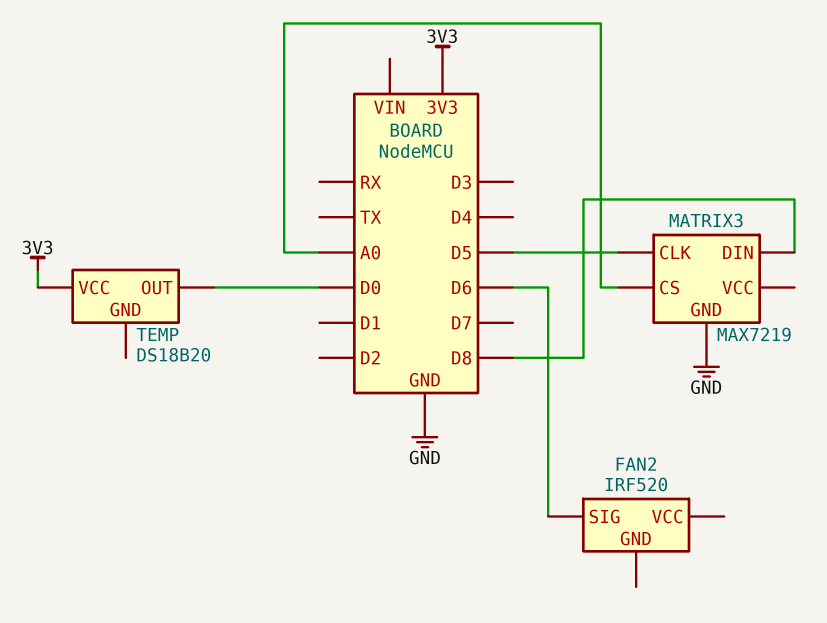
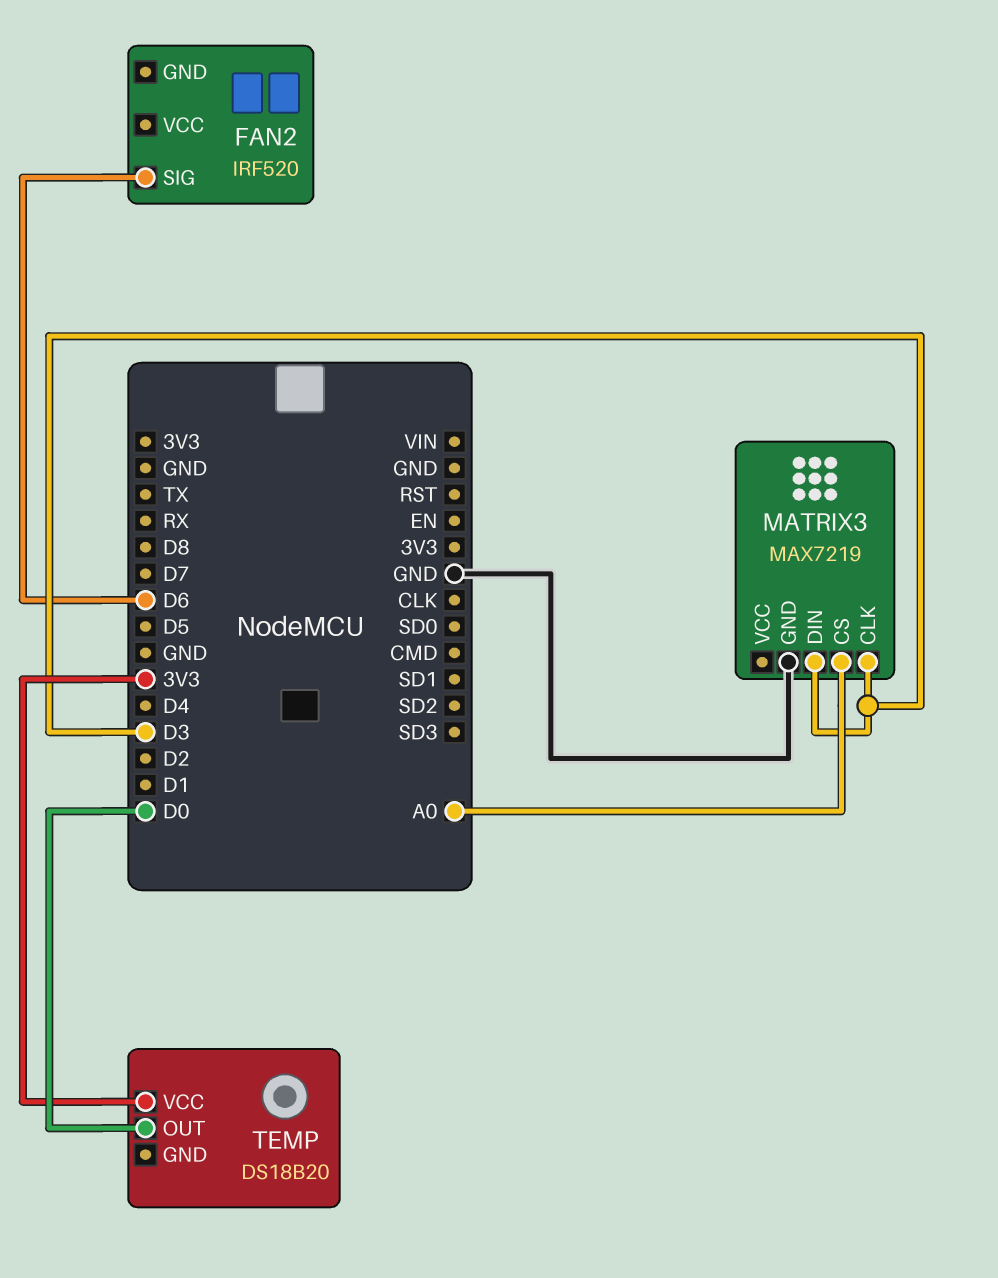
MATRIX3 pin CLK: D5 -> D3
MATRIX3 pin DIN: D8 -> D3

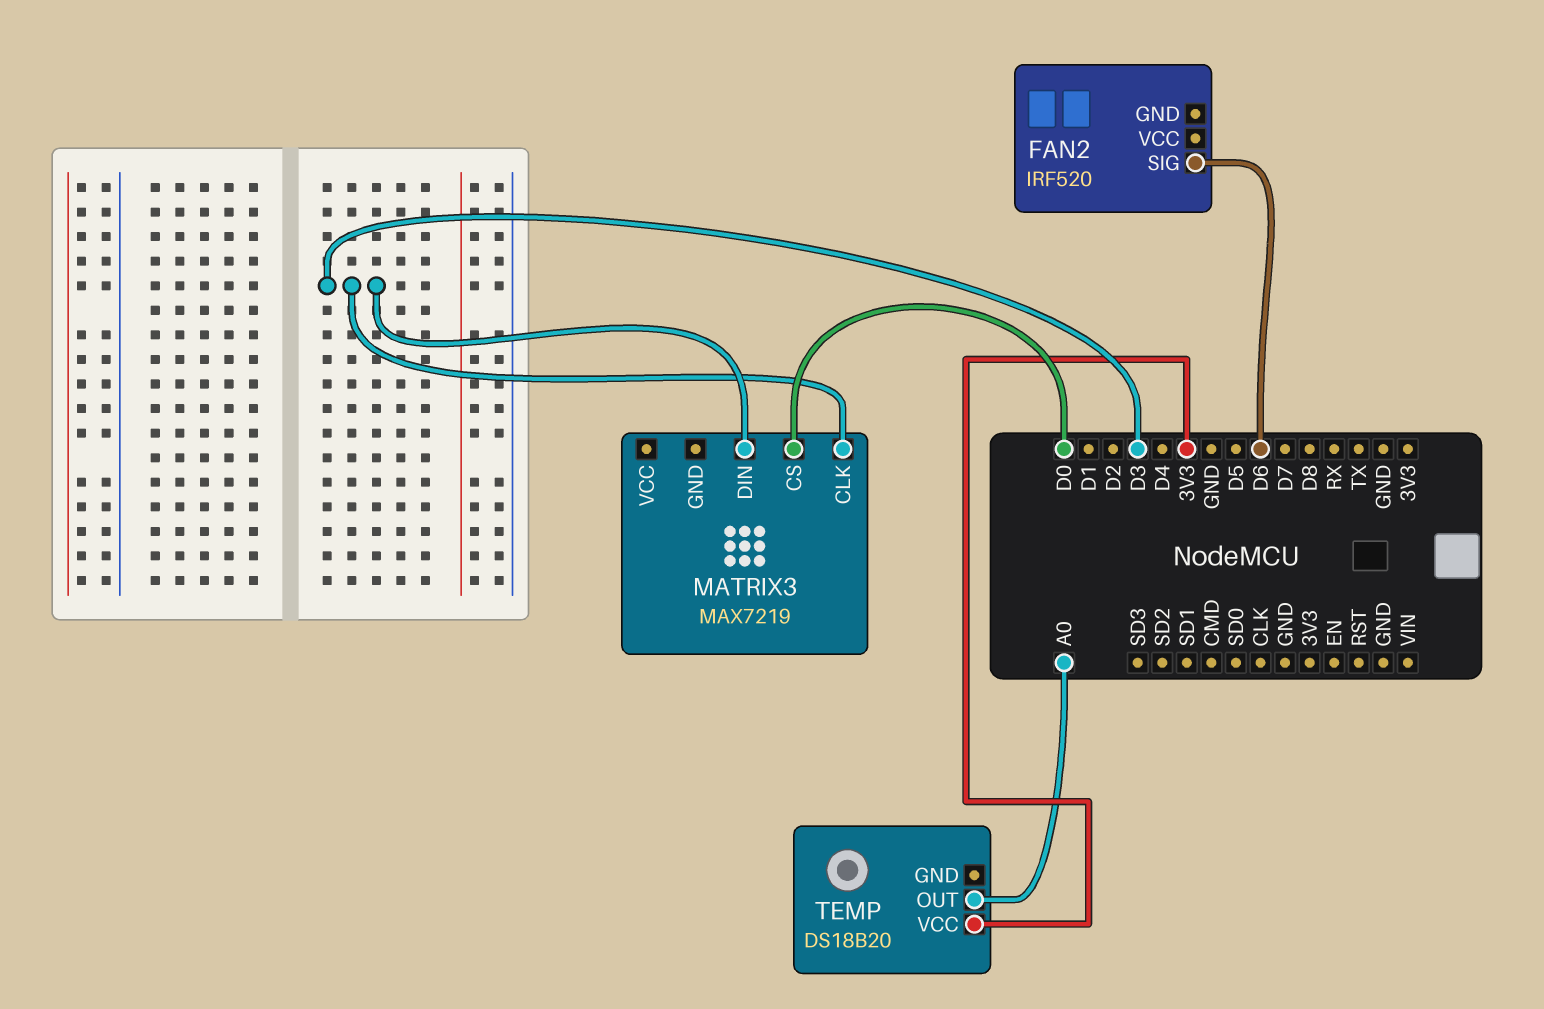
MATRIX3 pin CS: A0 -> D0
MATRIX3 pin GND: GND -> none
TEMP pin OUT: D0 -> A0

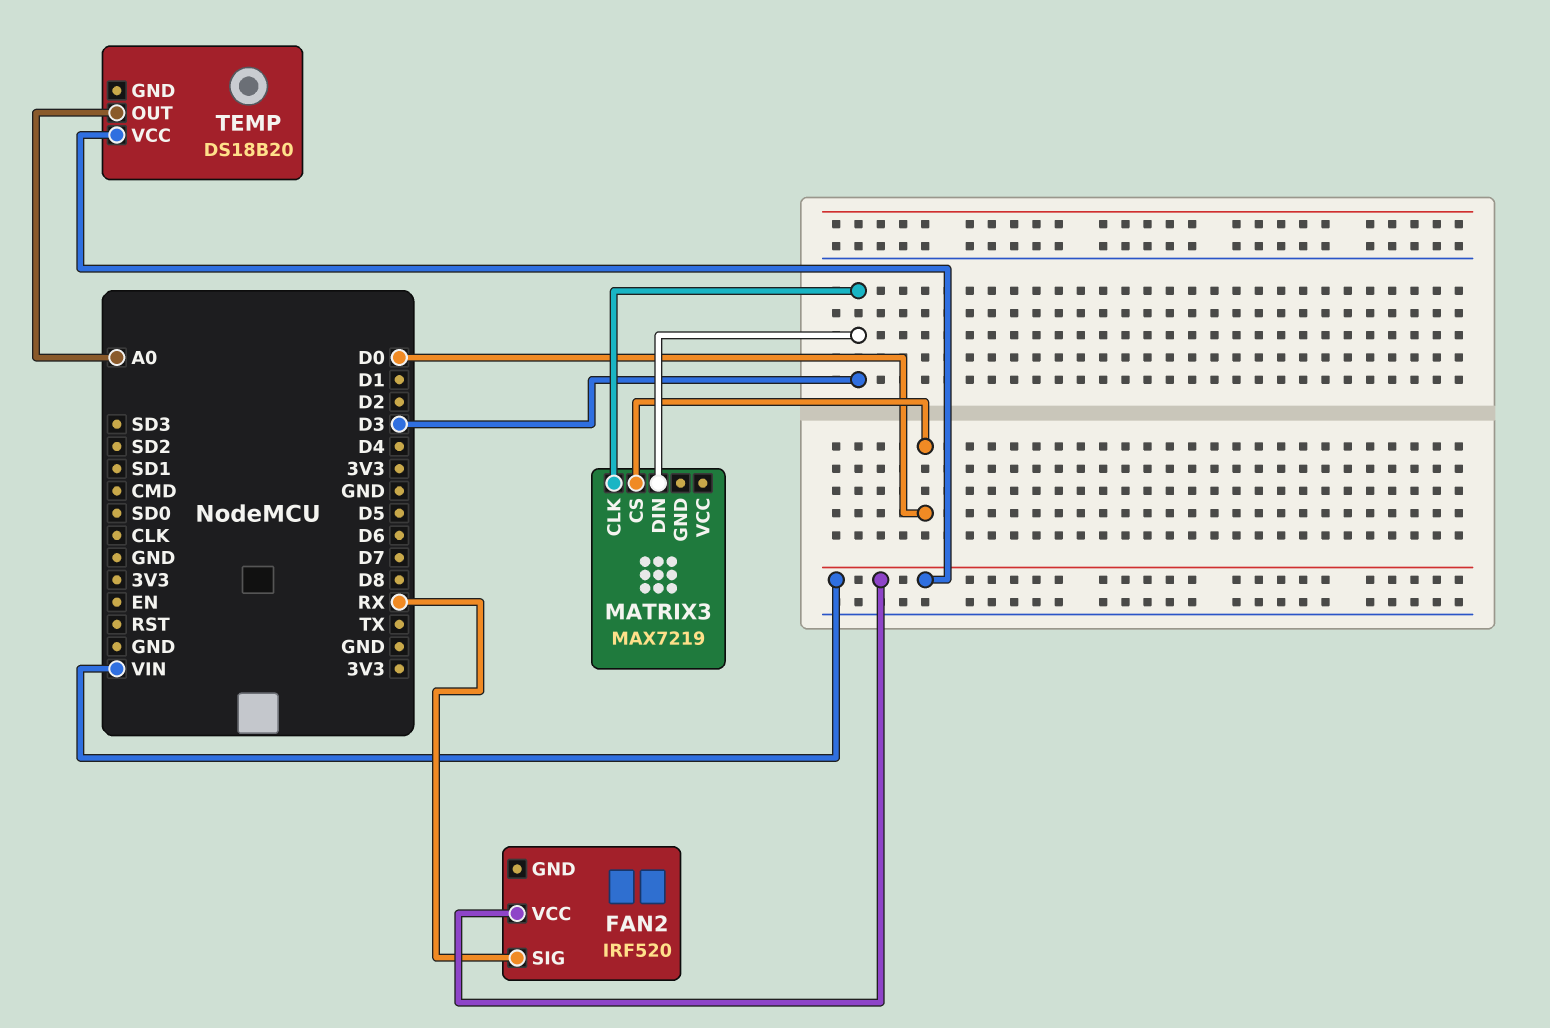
FAN2 pin SIG: D6 -> RX
FAN2 pin VCC: none -> VIN
TEMP pin VCC: 3V3 -> VIN

